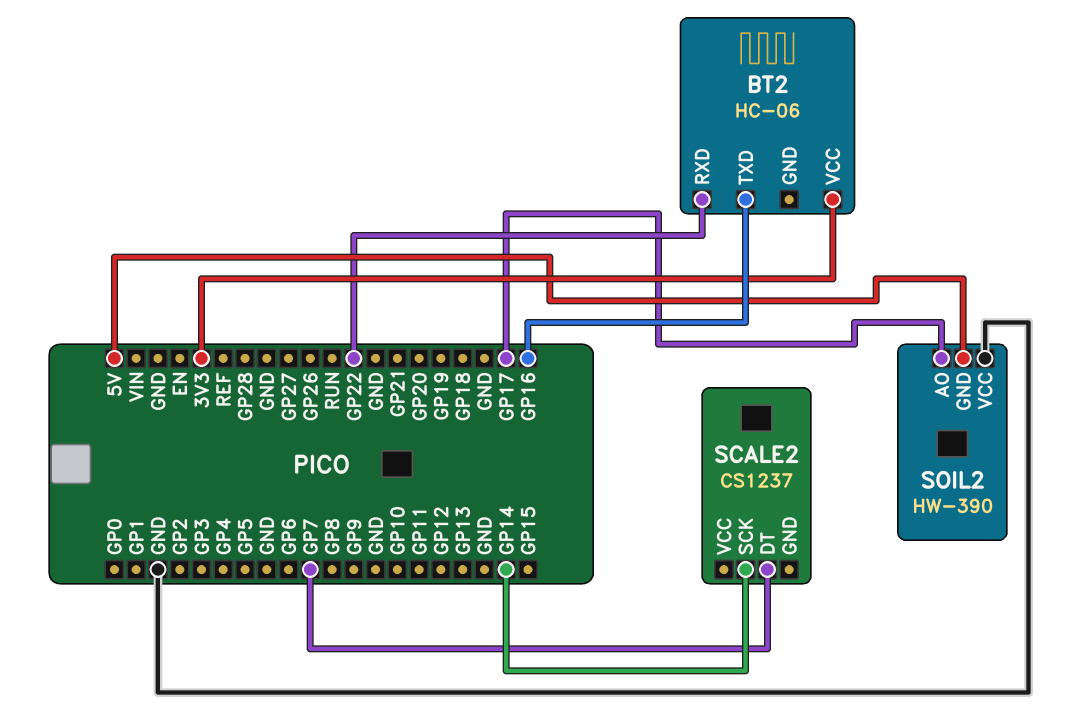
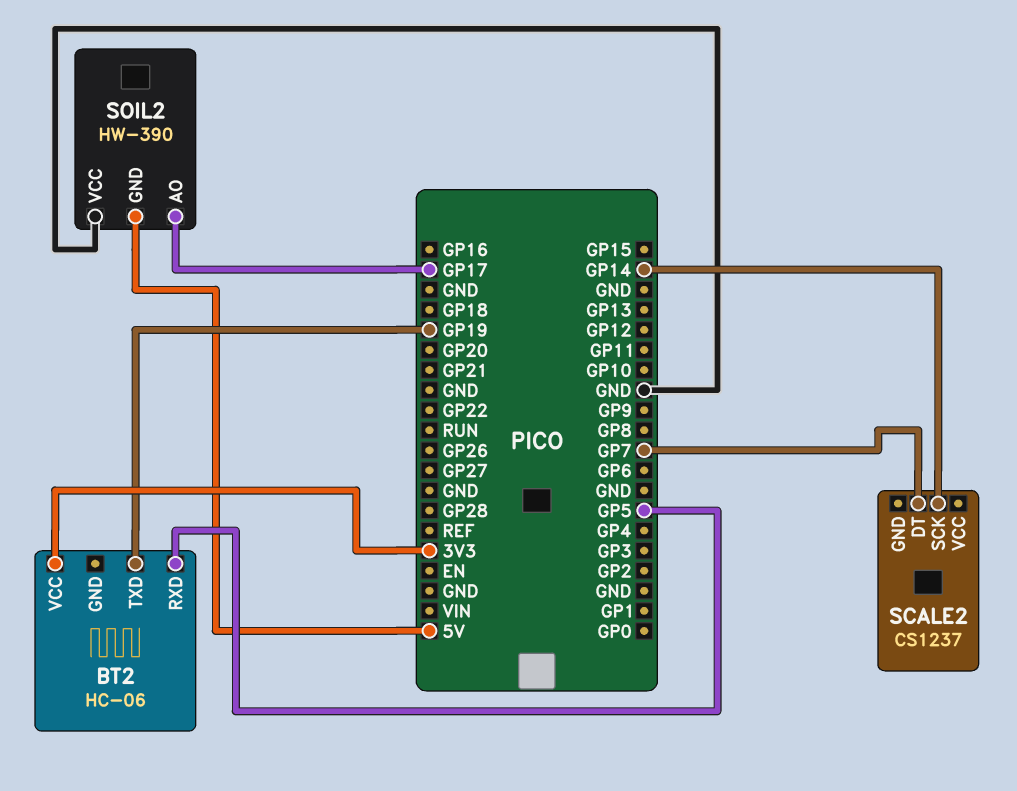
BT2 pin RXD: GP22 -> GP5
BT2 pin TXD: GP16 -> GP19

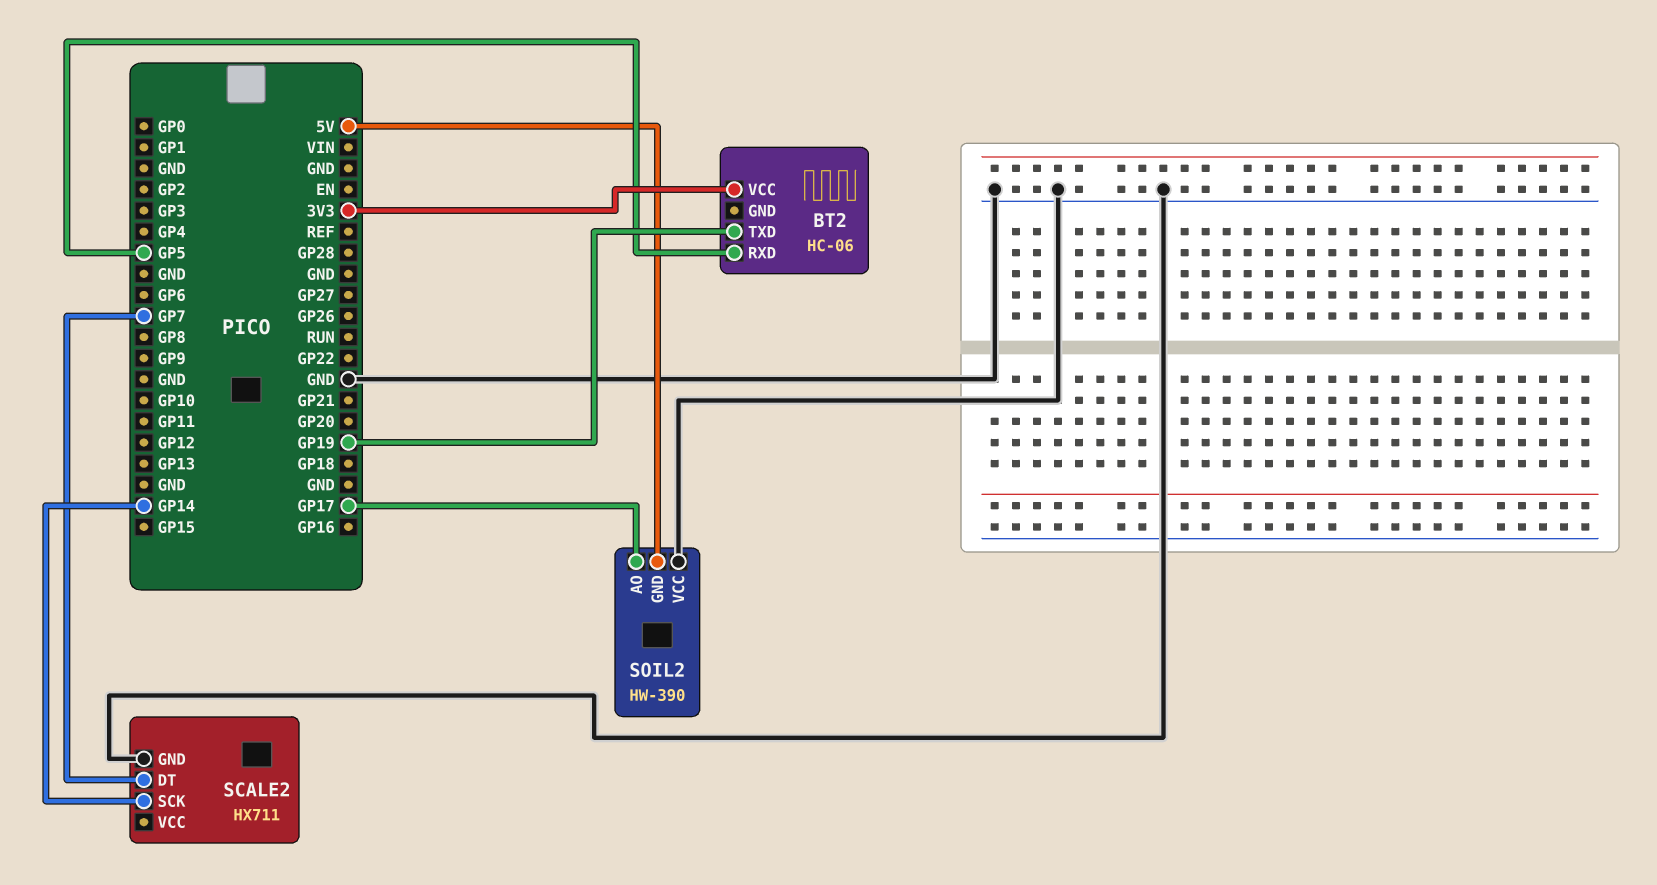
SCALE2: CS1237 -> HX711
SCALE2 pin GND: none -> GND

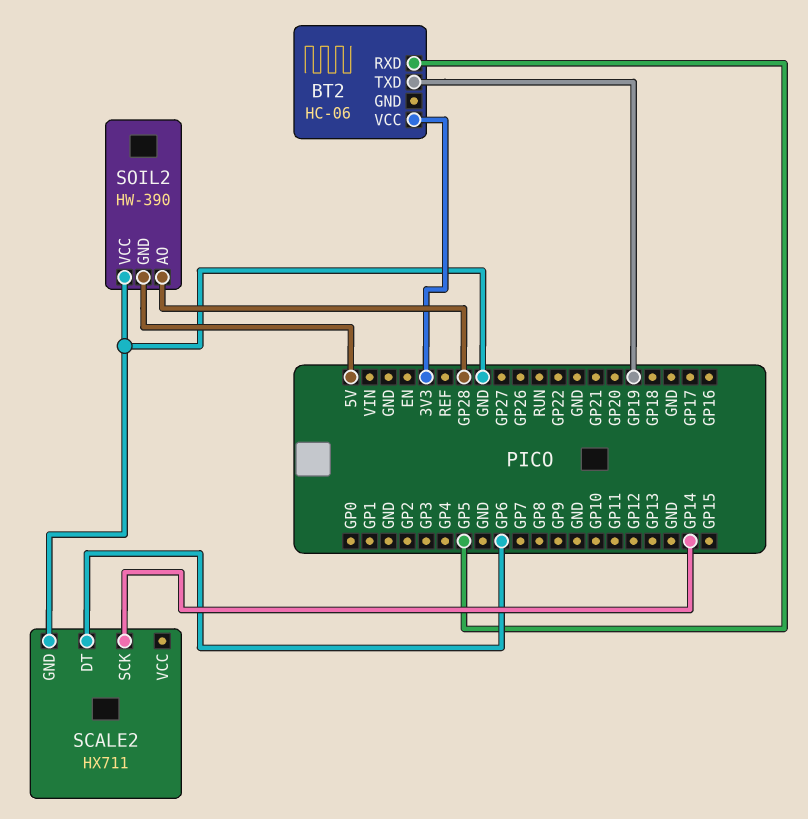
SCALE2 pin DT: GP7 -> GP6
SOIL2 pin AO: GP17 -> GP28

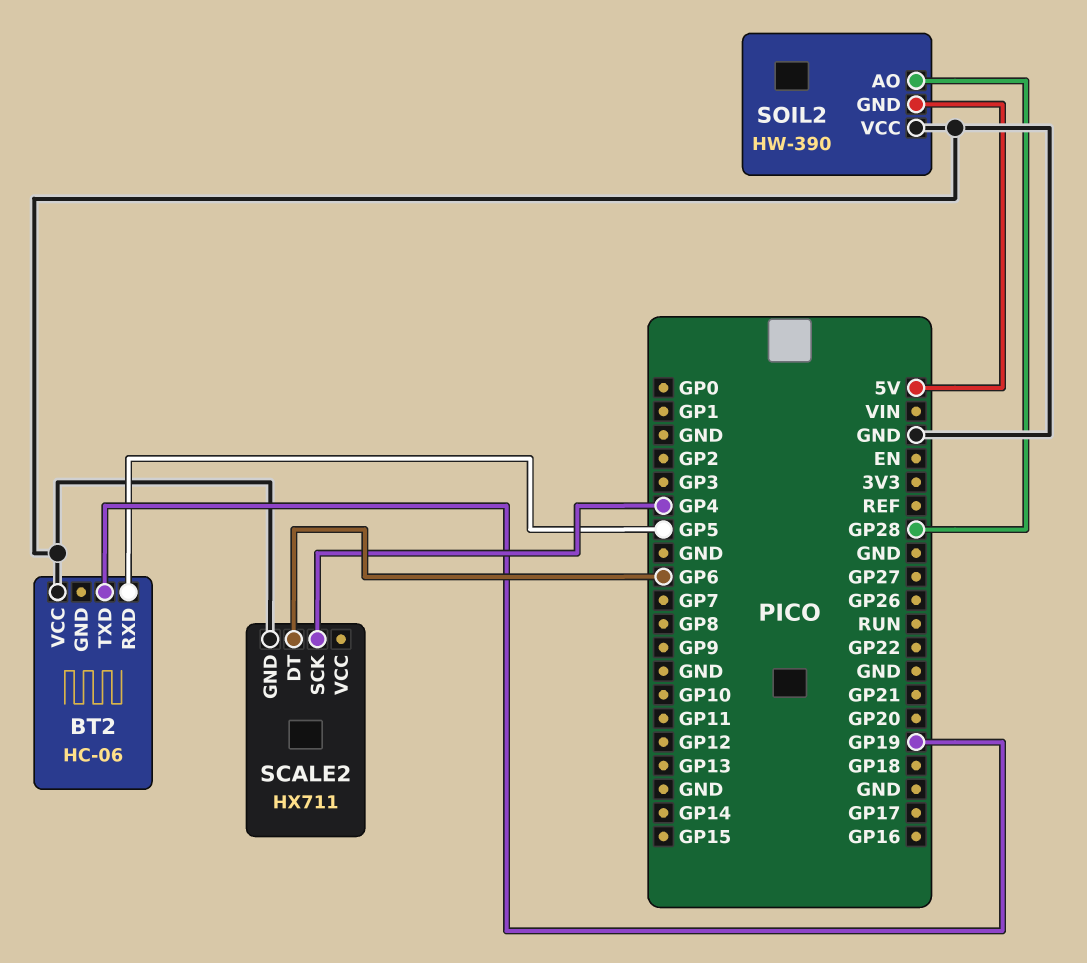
BT2 pin VCC: 3V3 -> GND
SCALE2 pin SCK: GP14 -> GP4

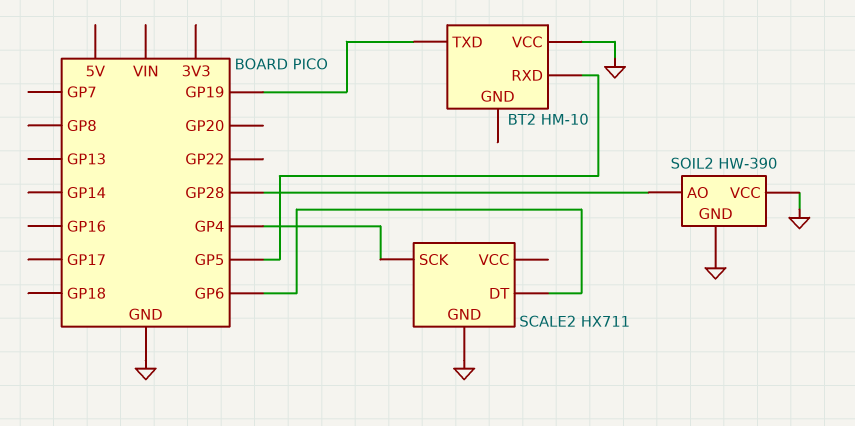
BT2: HC-06 -> HM-10
SOIL2 pin GND: 5V -> GND

